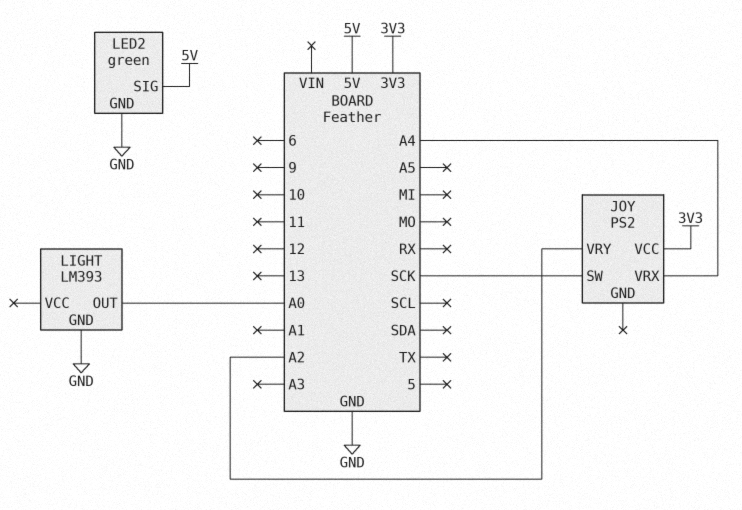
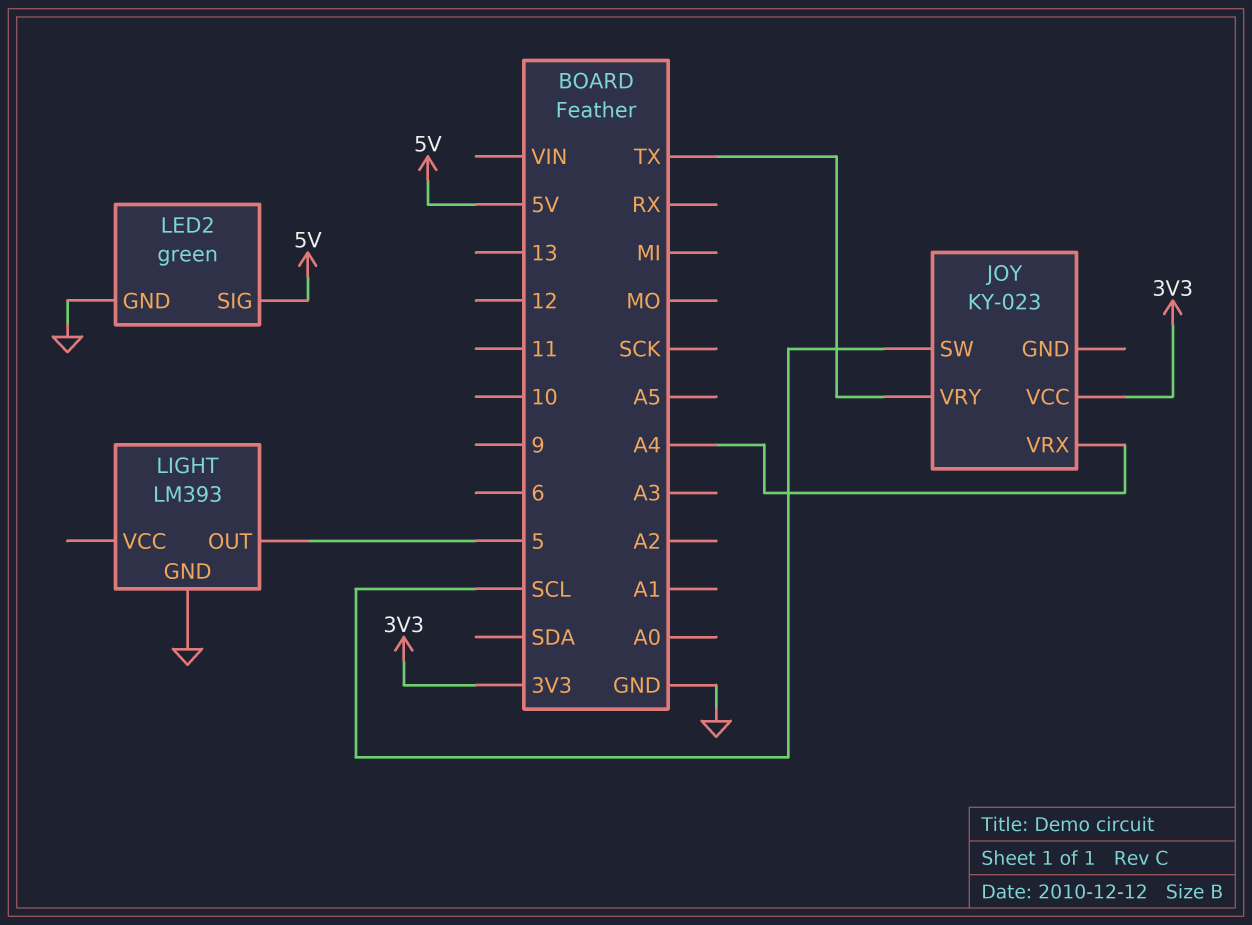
JOY: PS2 -> KY-023
JOY pin SW: SCK -> SCL
JOY pin VRY: A2 -> TX
LIGHT pin OUT: A0 -> 5

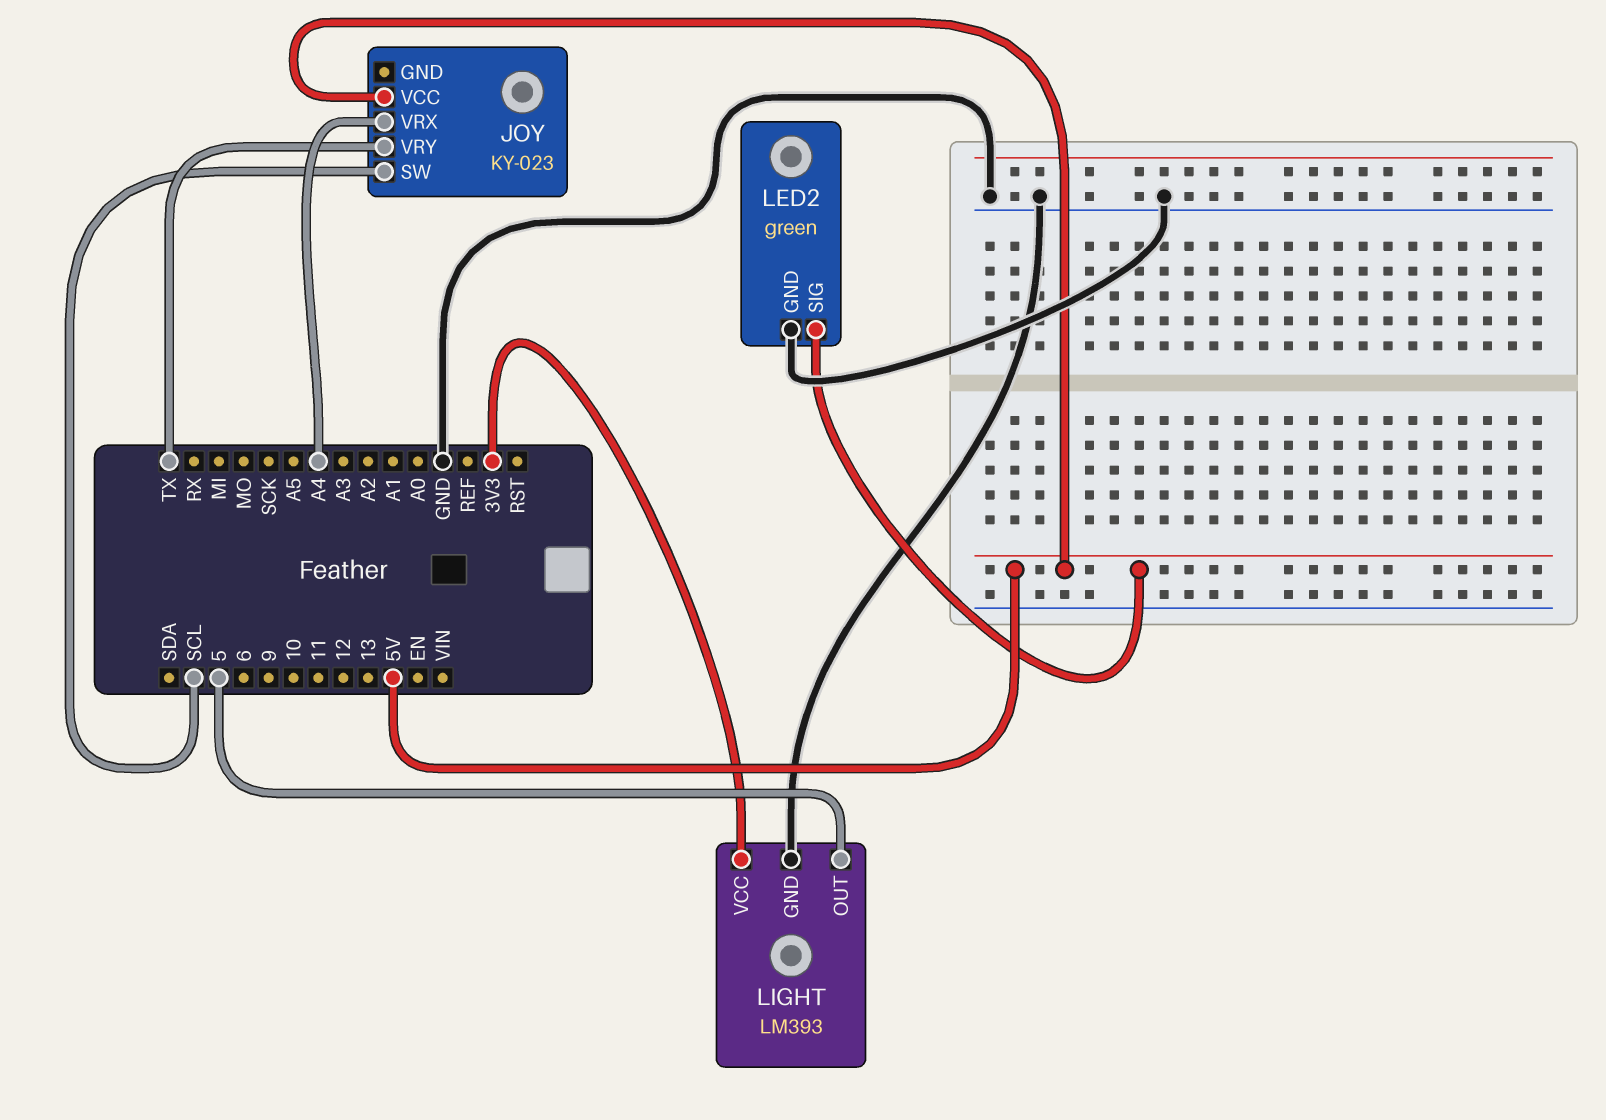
JOY pin VCC: 3V3 -> 5V
LIGHT pin VCC: none -> 3V3

